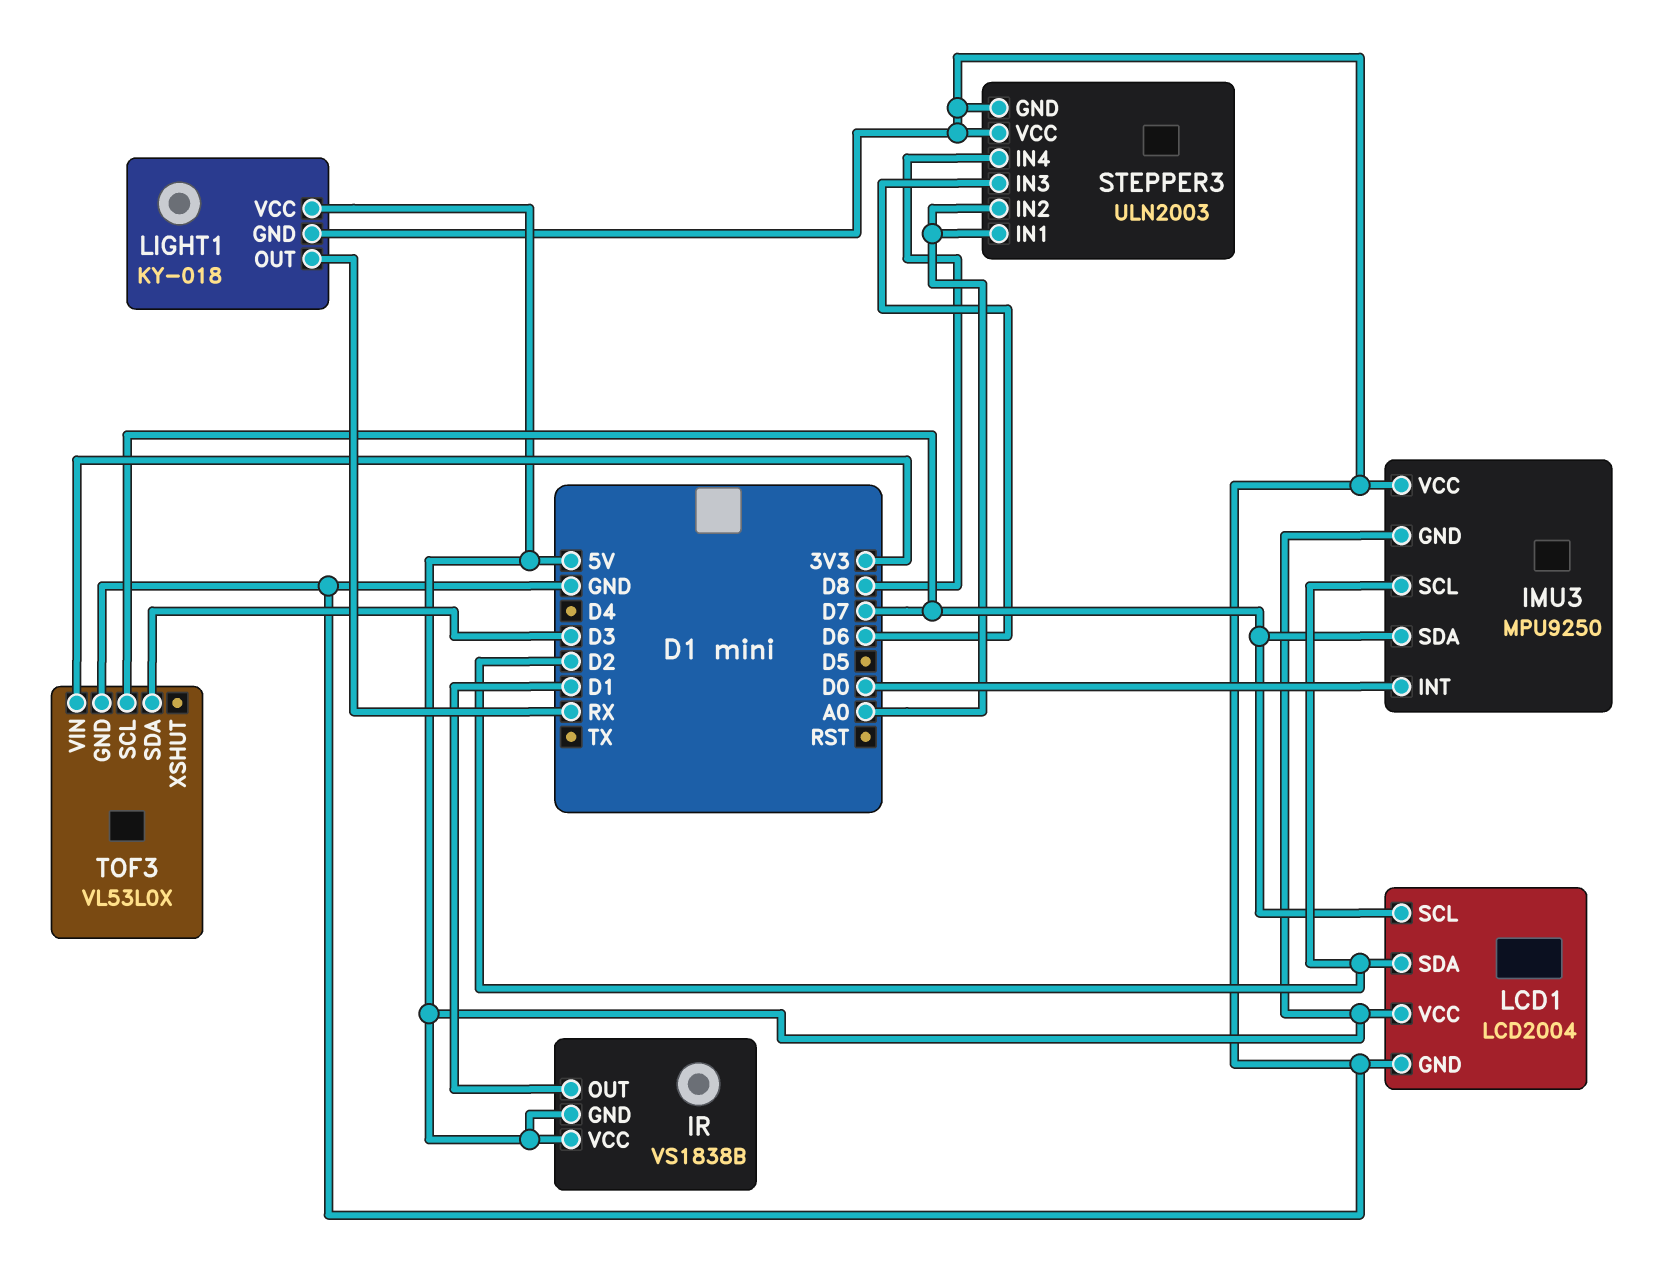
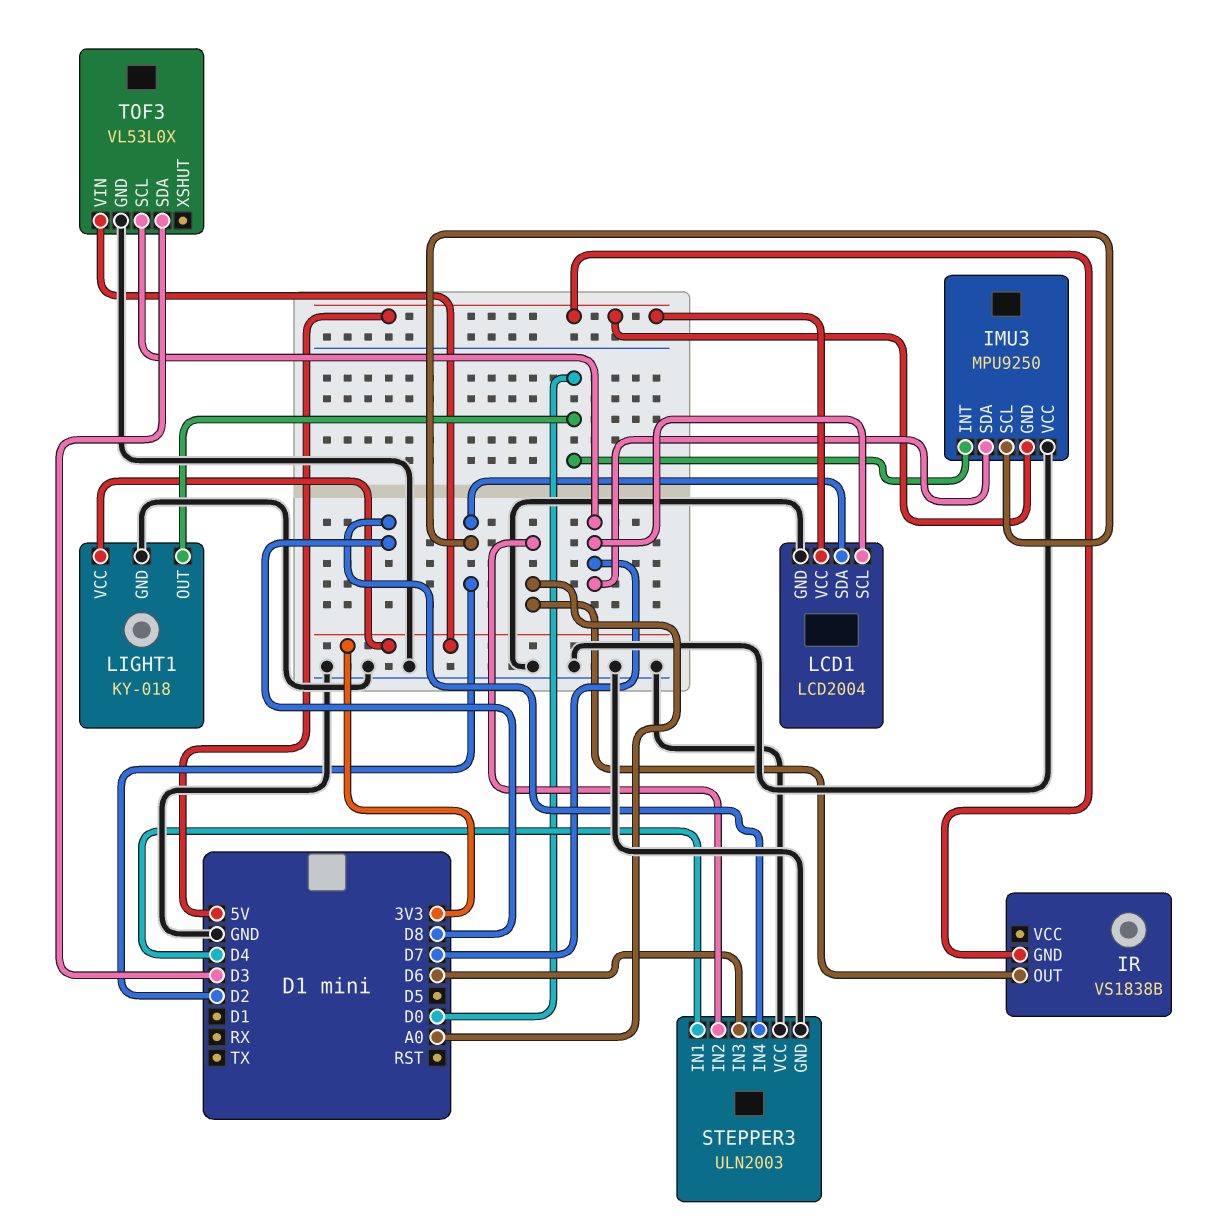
IR pin OUT: D1 -> A0
IR pin VCC: 5V -> none
LIGHT1 pin OUT: RX -> D0
LIGHT1 pin VCC: 5V -> 3V3
STEPPER3 pin IN1: A0 -> D4

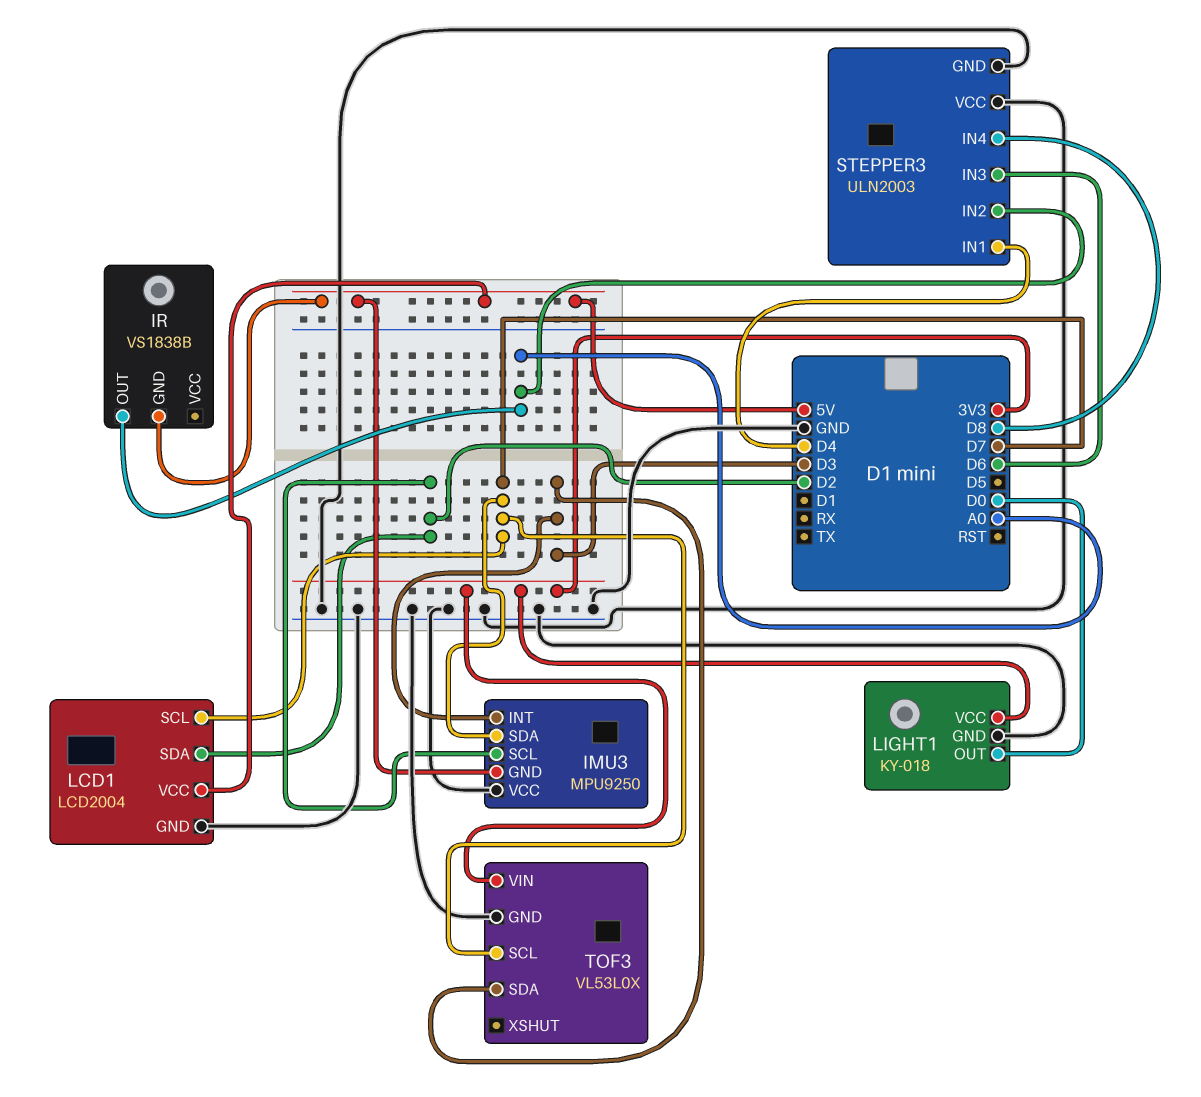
IMU3 pin INT: D0 -> D3

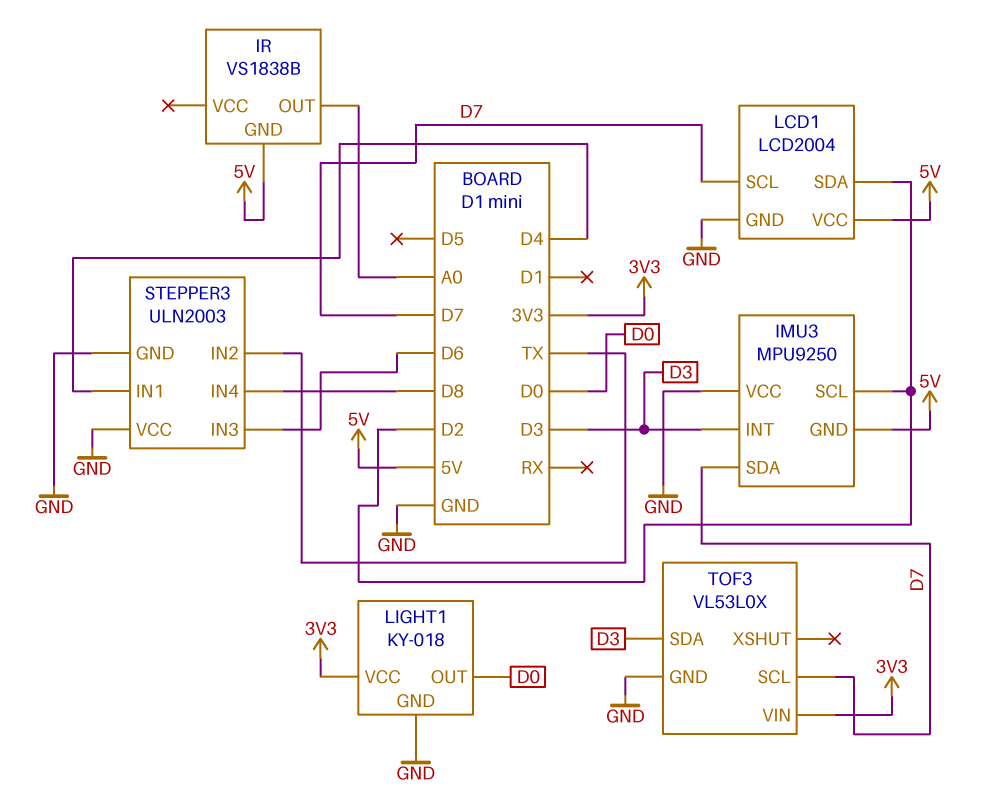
STEPPER3 pin IN2: A0 -> TX

